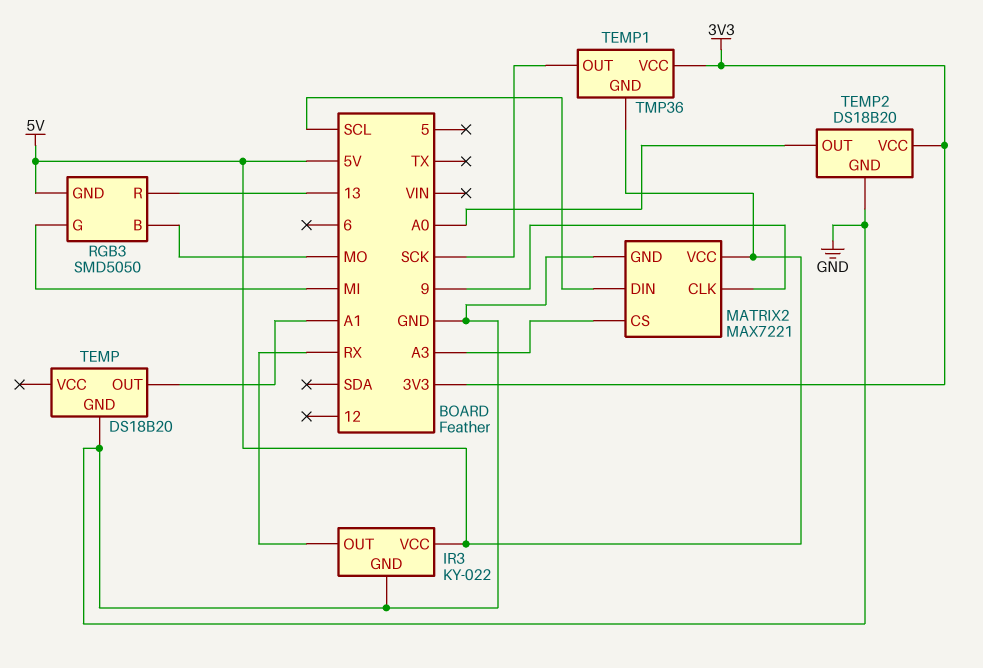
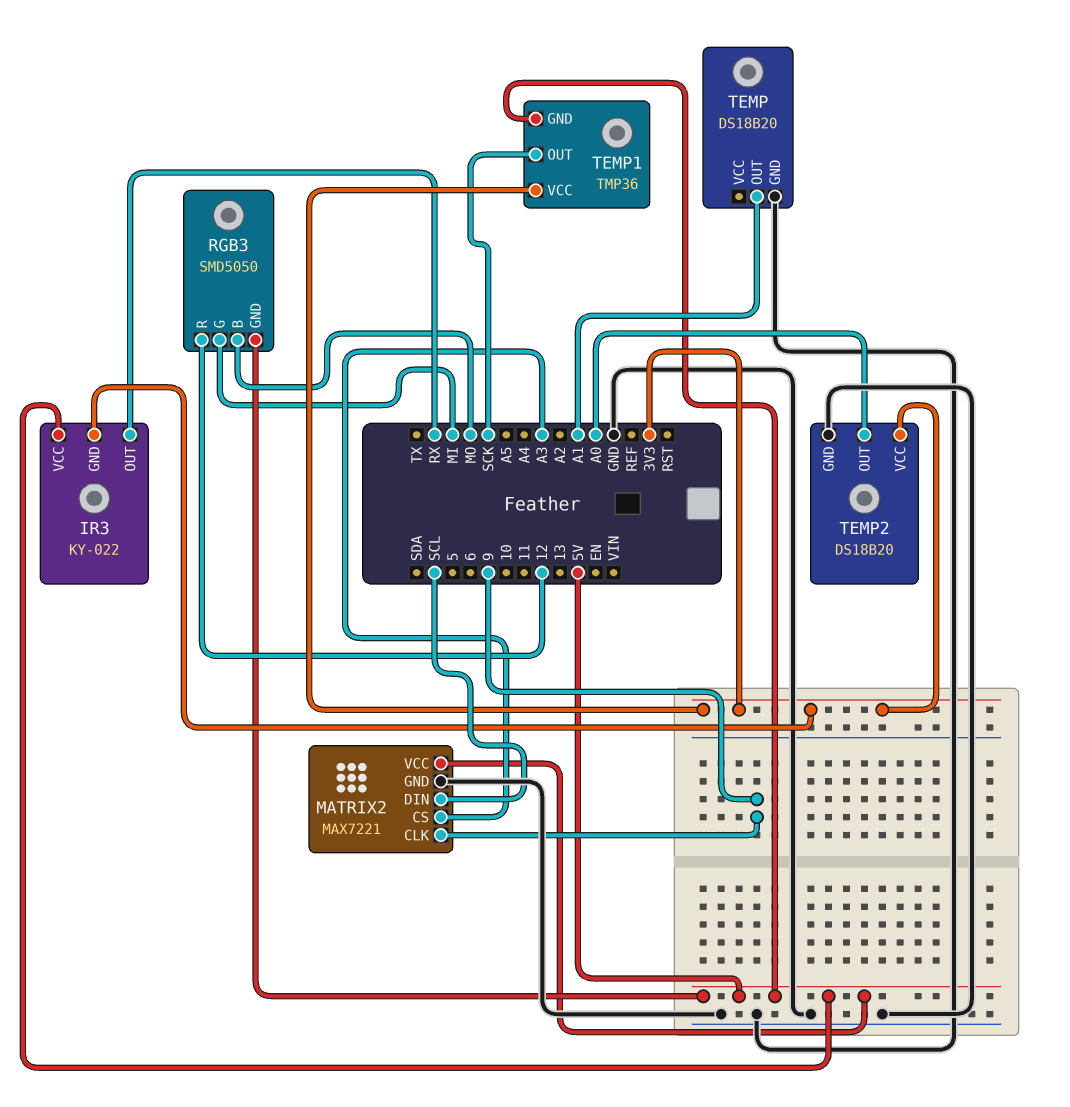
IR3 pin GND: GND -> 3V3
RGB3 pin R: 13 -> 12

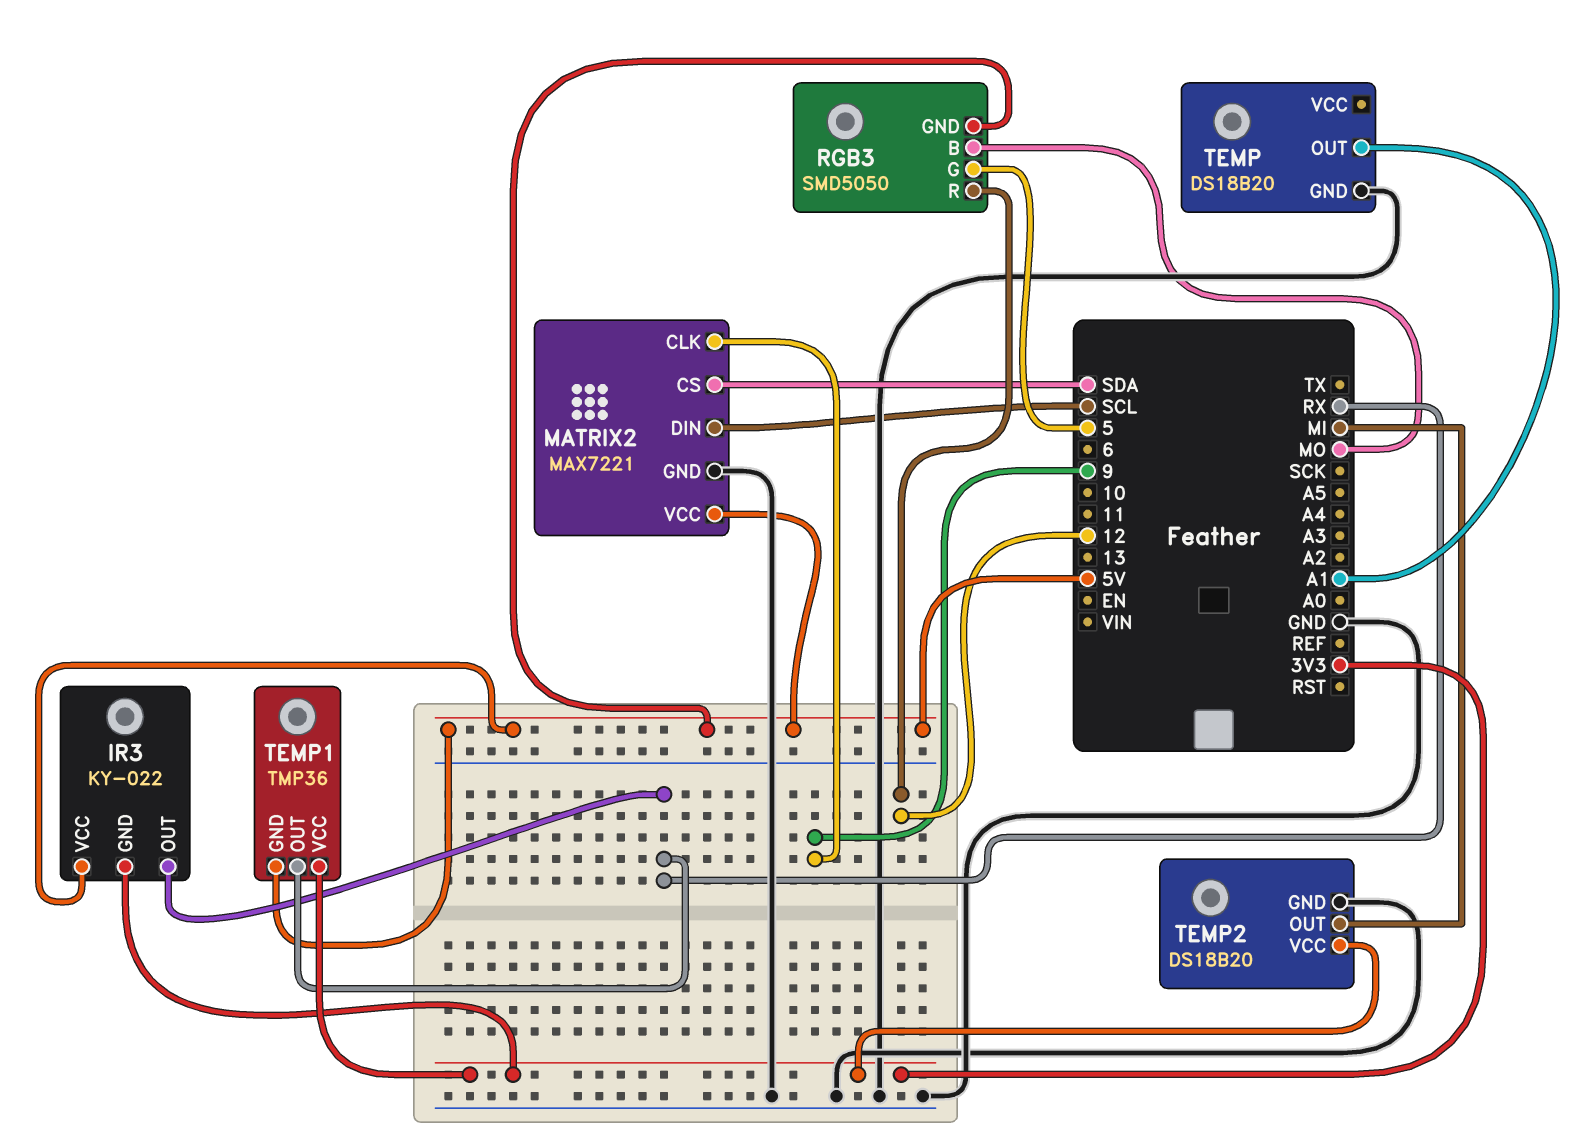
MATRIX2 pin CS: A3 -> SDA
RGB3 pin G: MI -> 5
TEMP1 pin OUT: SCK -> RX
TEMP2 pin OUT: A0 -> MI

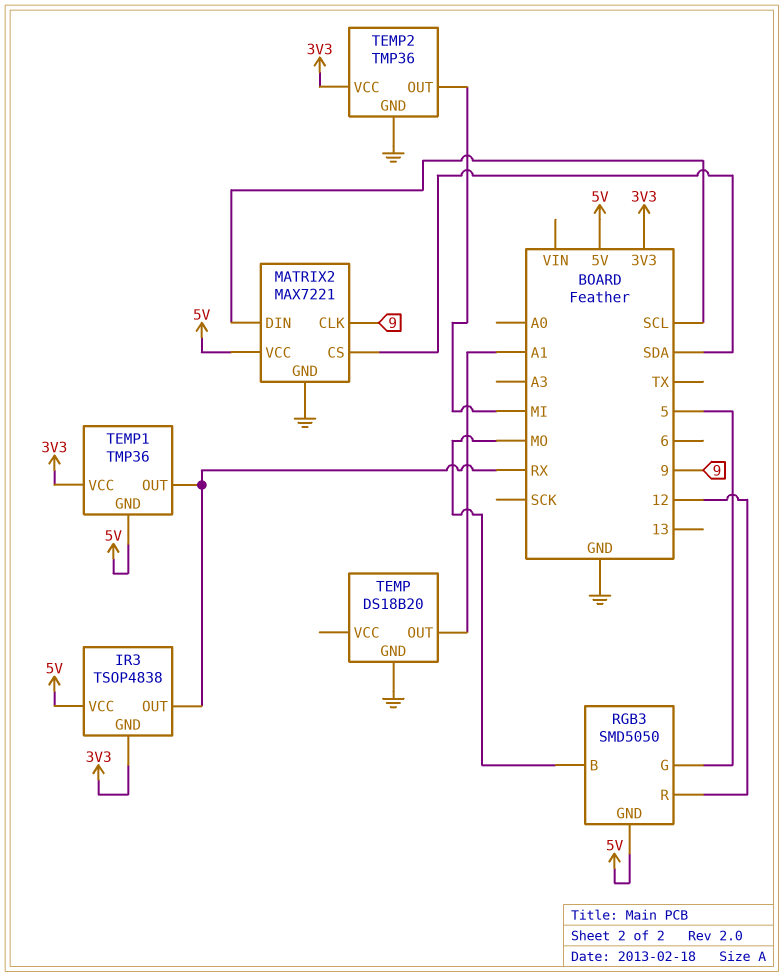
IR3: KY-022 -> TSOP4838
TEMP2: DS18B20 -> TMP36

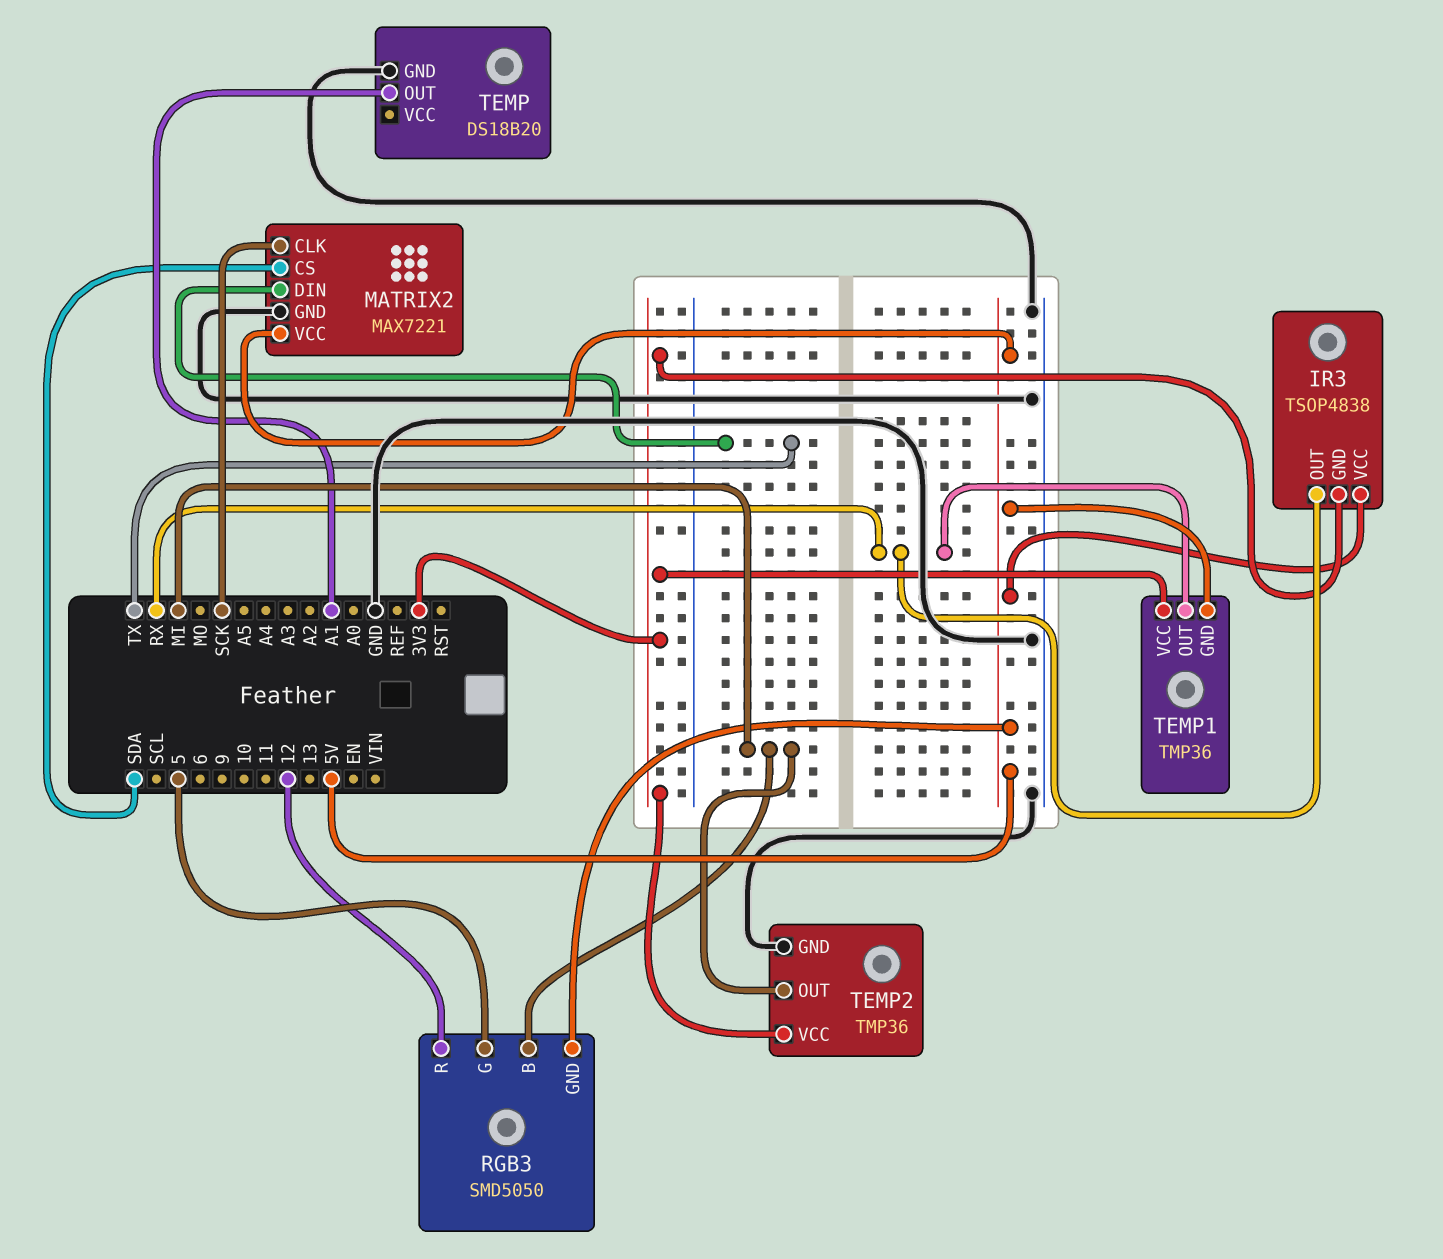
MATRIX2 pin CLK: 9 -> SCK
MATRIX2 pin DIN: SCL -> TX
RGB3 pin B: MO -> MI

